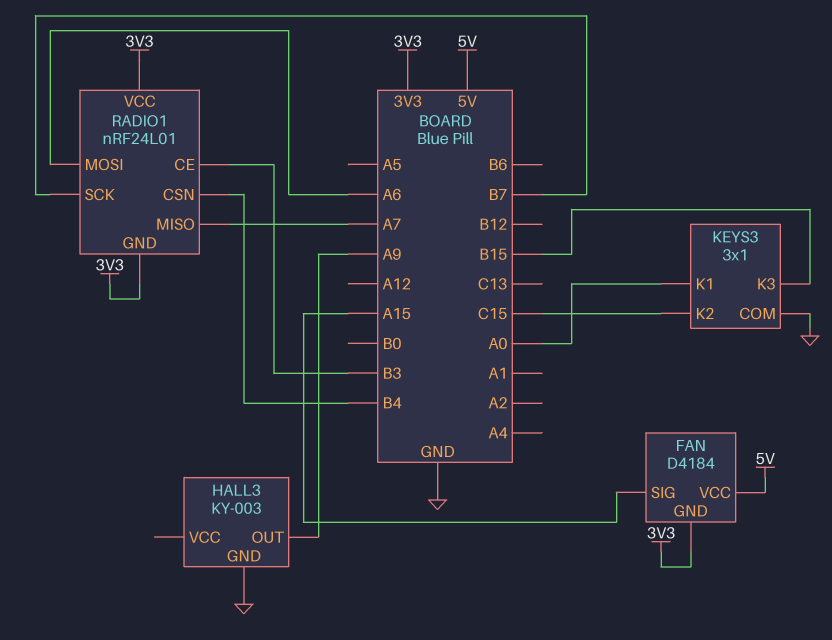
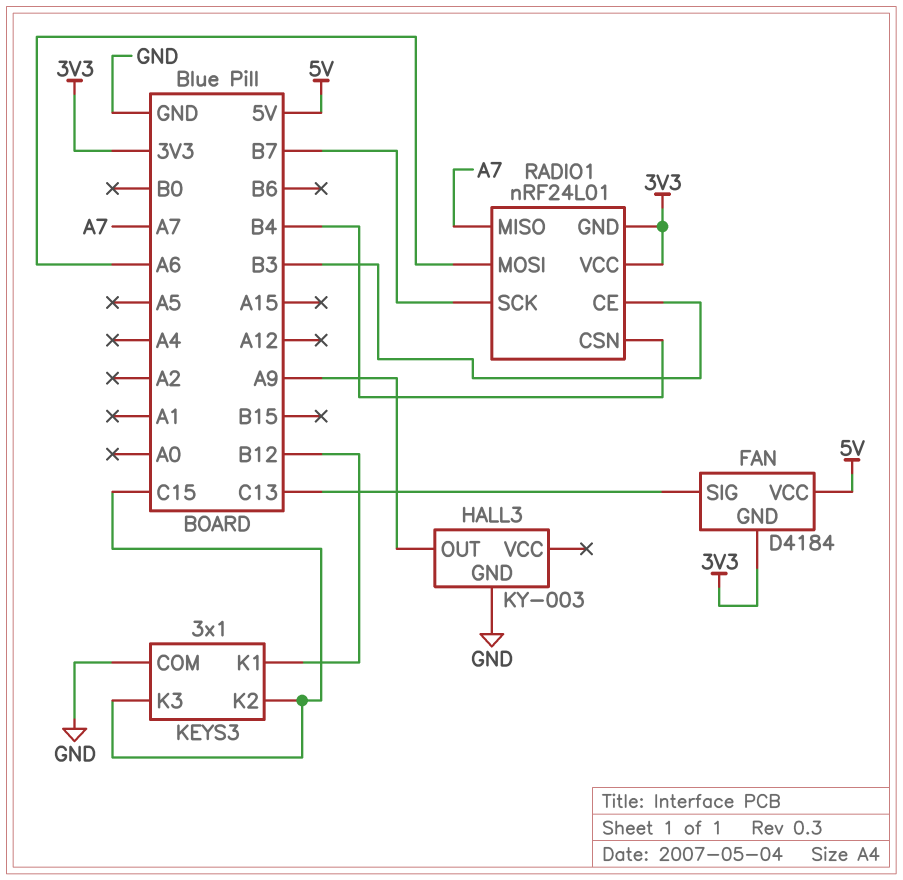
FAN pin SIG: A15 -> C13
KEYS3 pin K1: A0 -> B12
KEYS3 pin K3: B15 -> C15

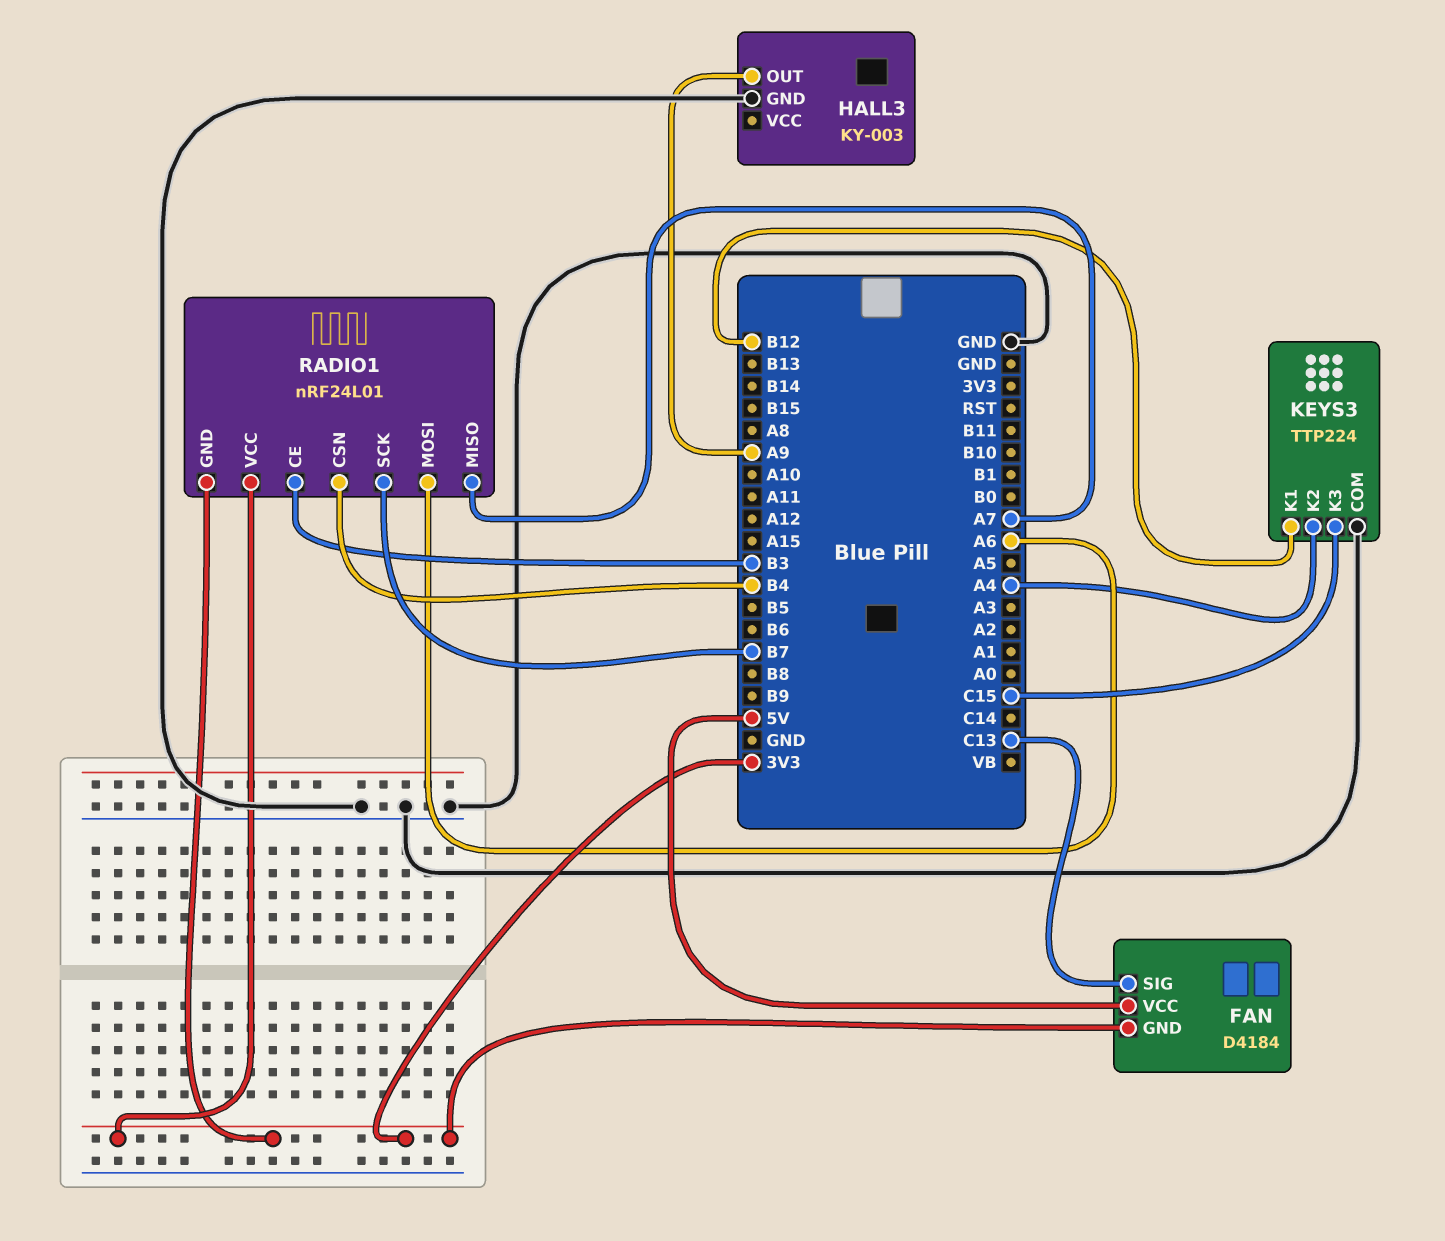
KEYS3: 3x1 -> TTP224
KEYS3 pin K2: C15 -> A4

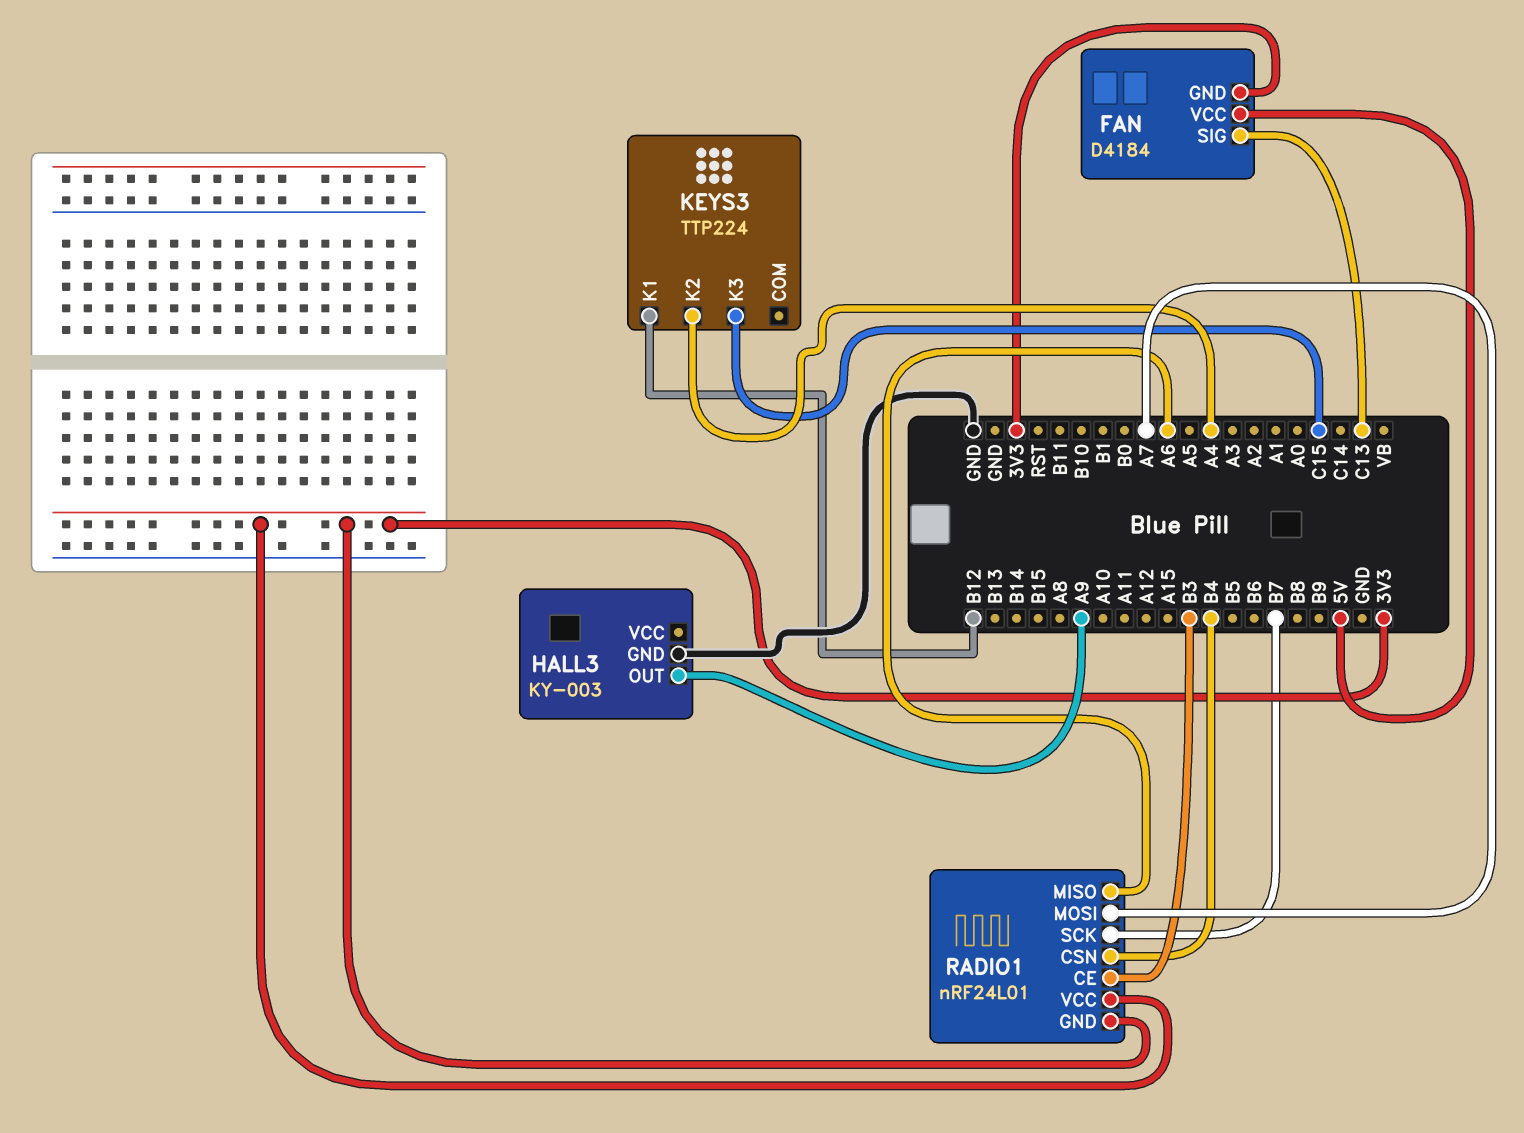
KEYS3 pin COM: GND -> none
RADIO1 pin MISO: A7 -> A6
RADIO1 pin MOSI: A6 -> A7

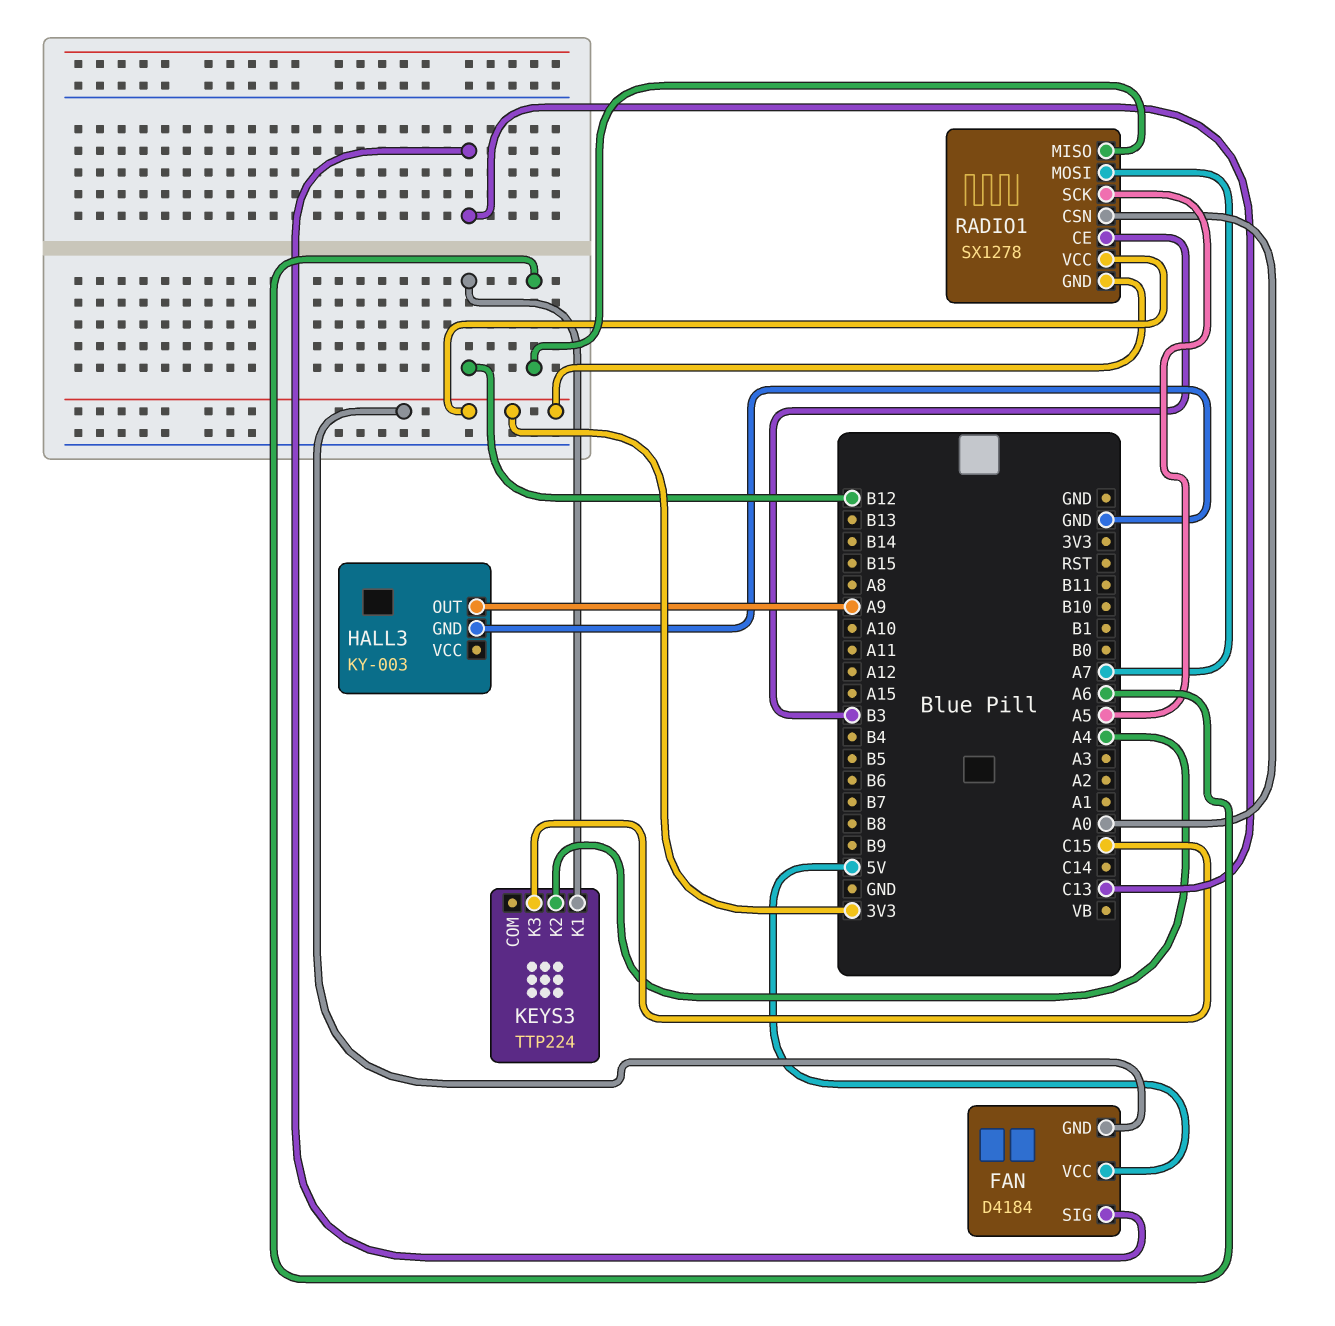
RADIO1: nRF24L01 -> SX1278
RADIO1 pin CSN: B4 -> A0
RADIO1 pin SCK: B7 -> A5

